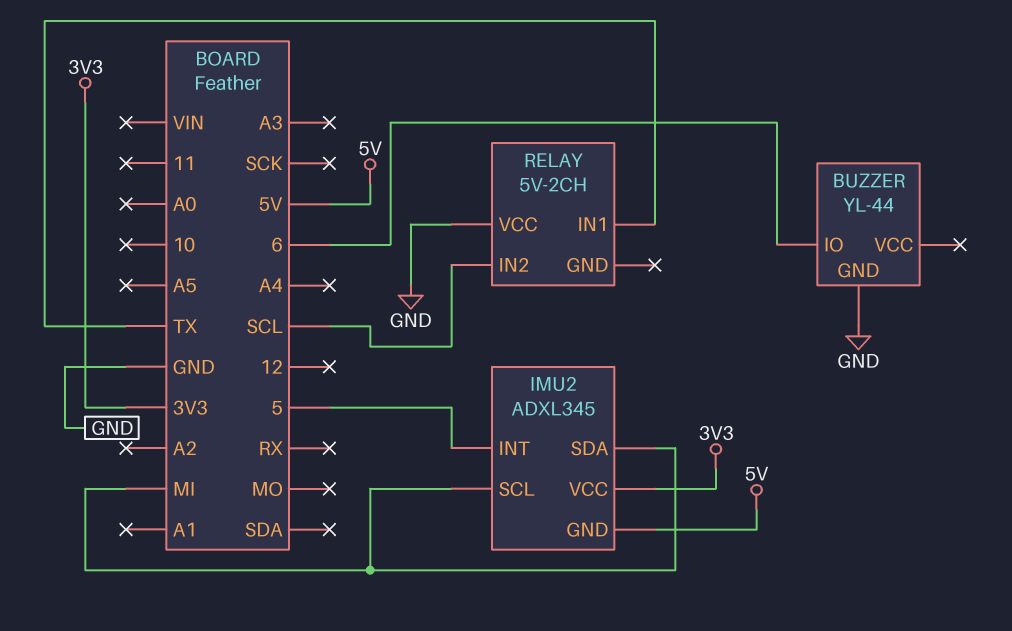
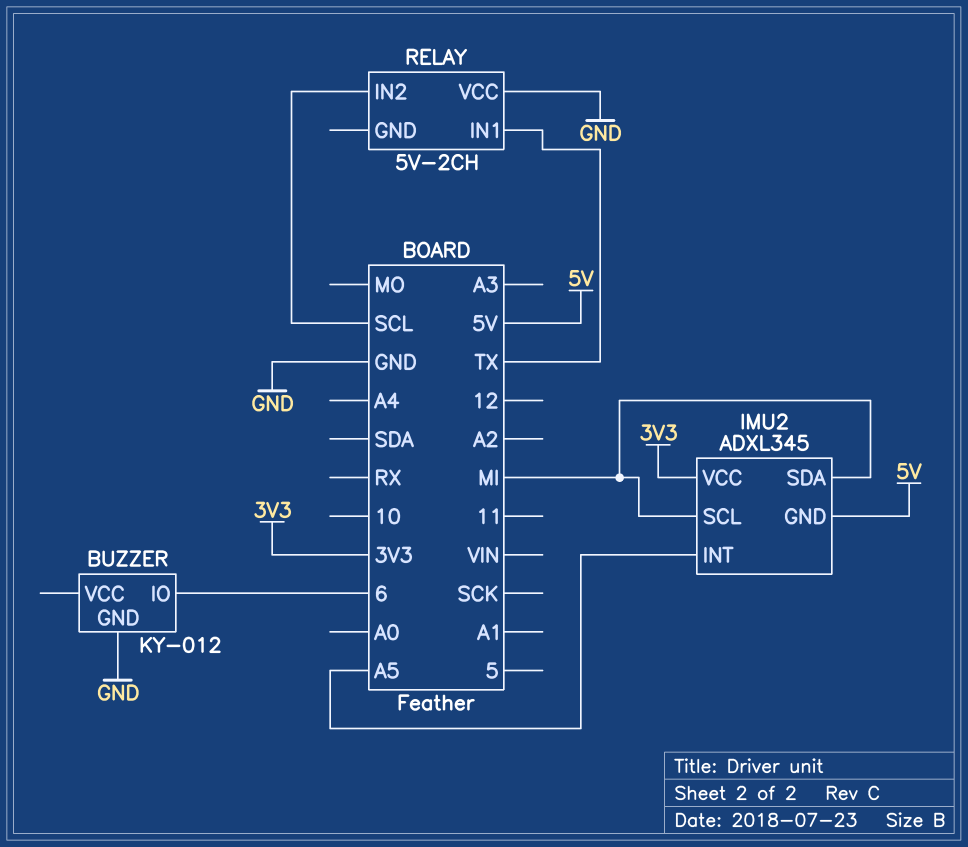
BUZZER: YL-44 -> KY-012
IMU2 pin INT: 5 -> A5

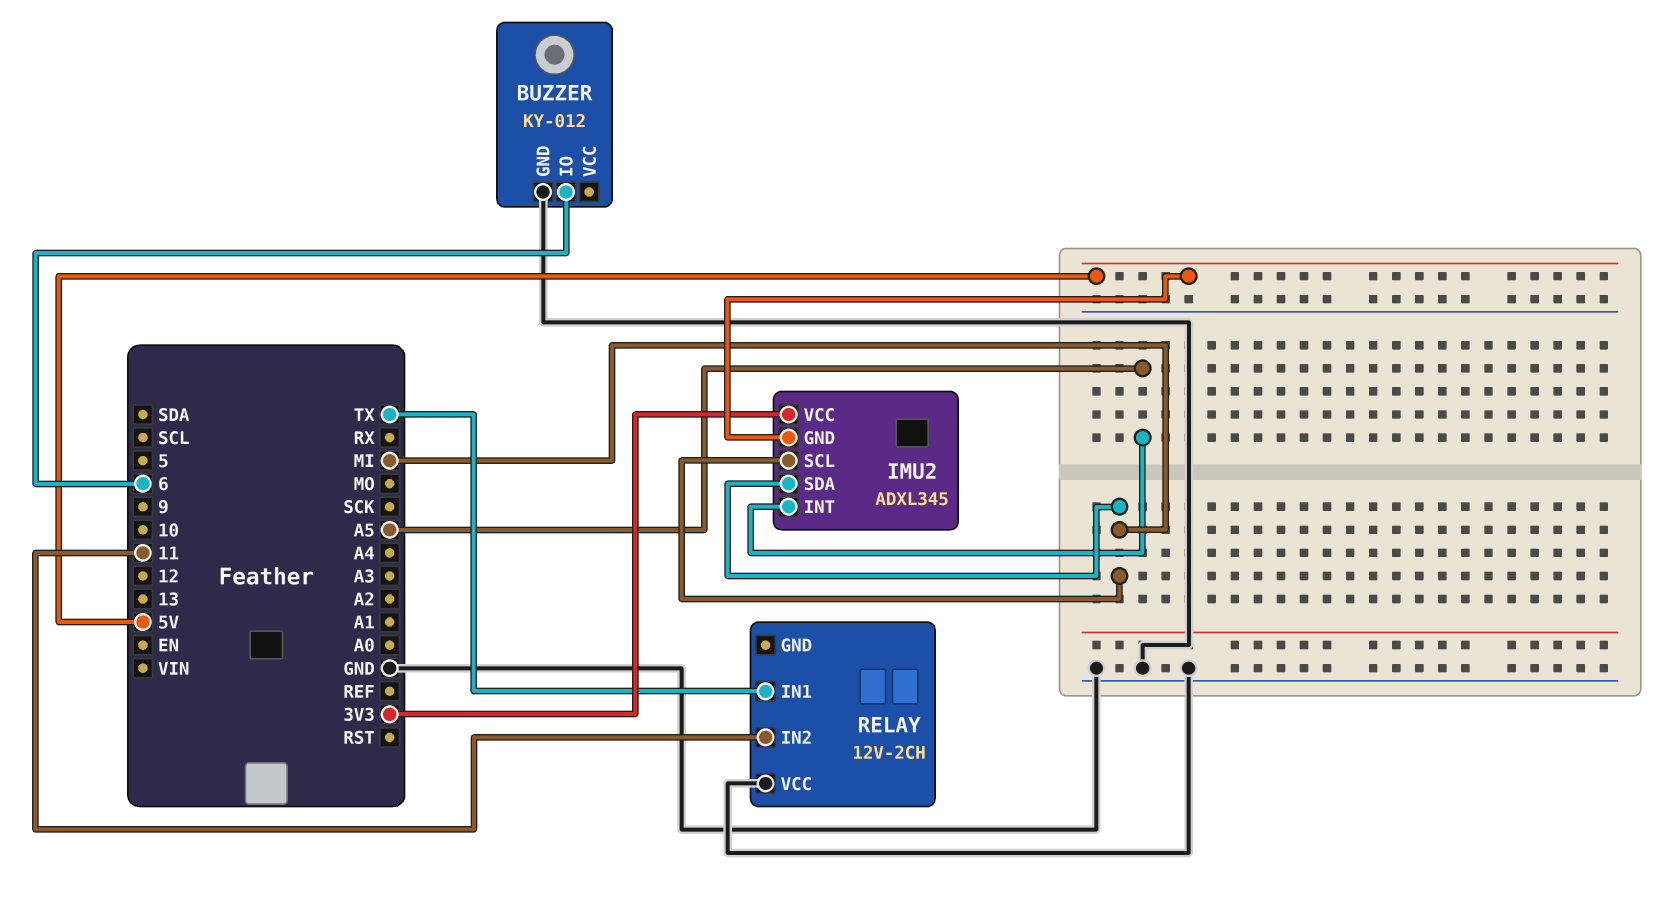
RELAY: 5V-2CH -> 12V-2CH
RELAY pin IN2: SCL -> 11

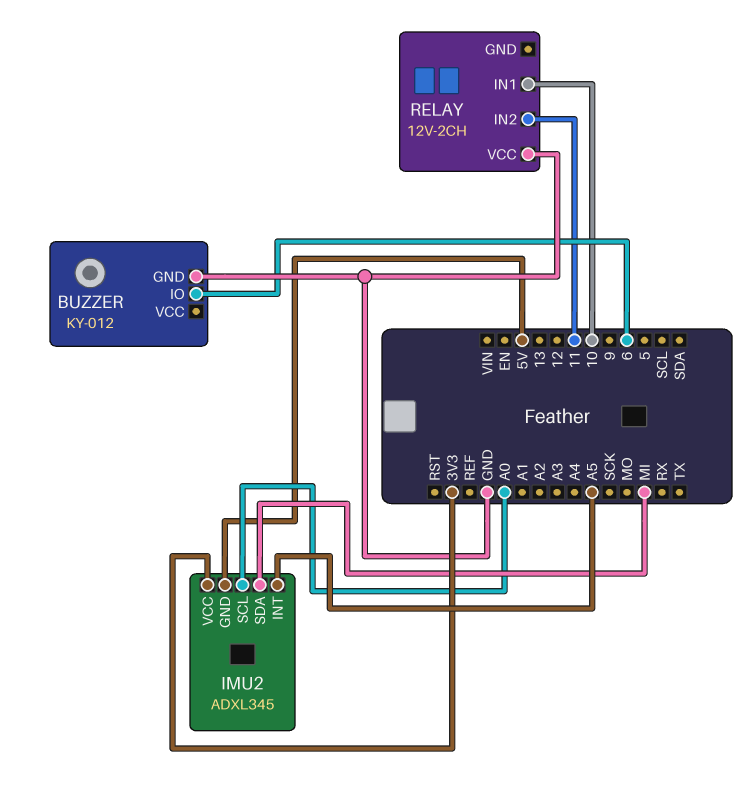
IMU2 pin SCL: MI -> A0
RELAY pin IN1: TX -> 10

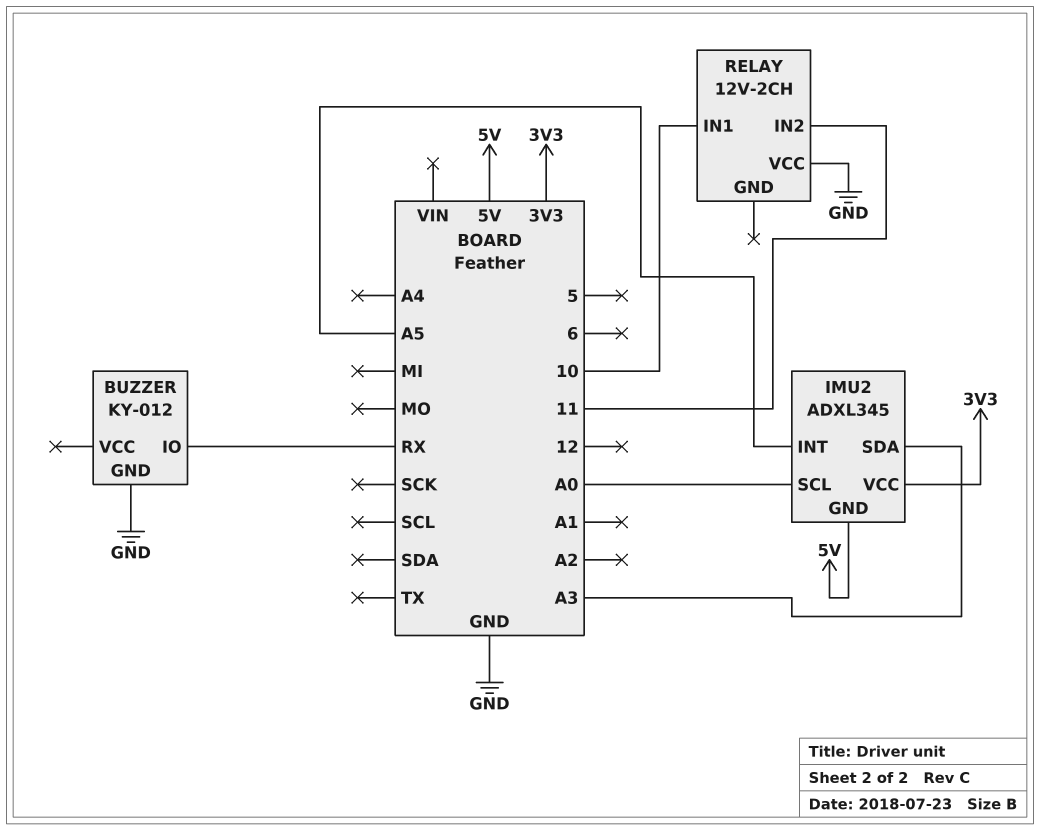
BUZZER pin IO: 6 -> RX
IMU2 pin SDA: MI -> A3

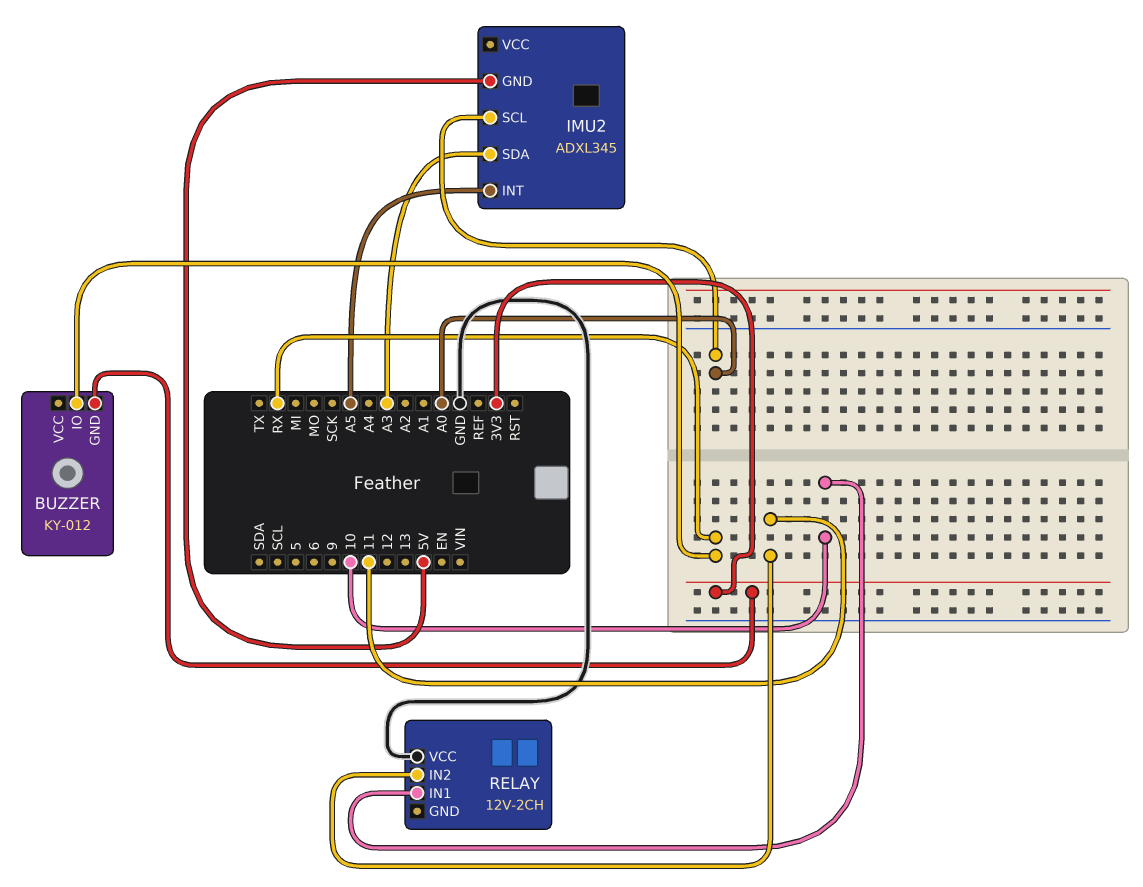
BUZZER pin GND: GND -> 3V3
IMU2 pin VCC: 3V3 -> none

